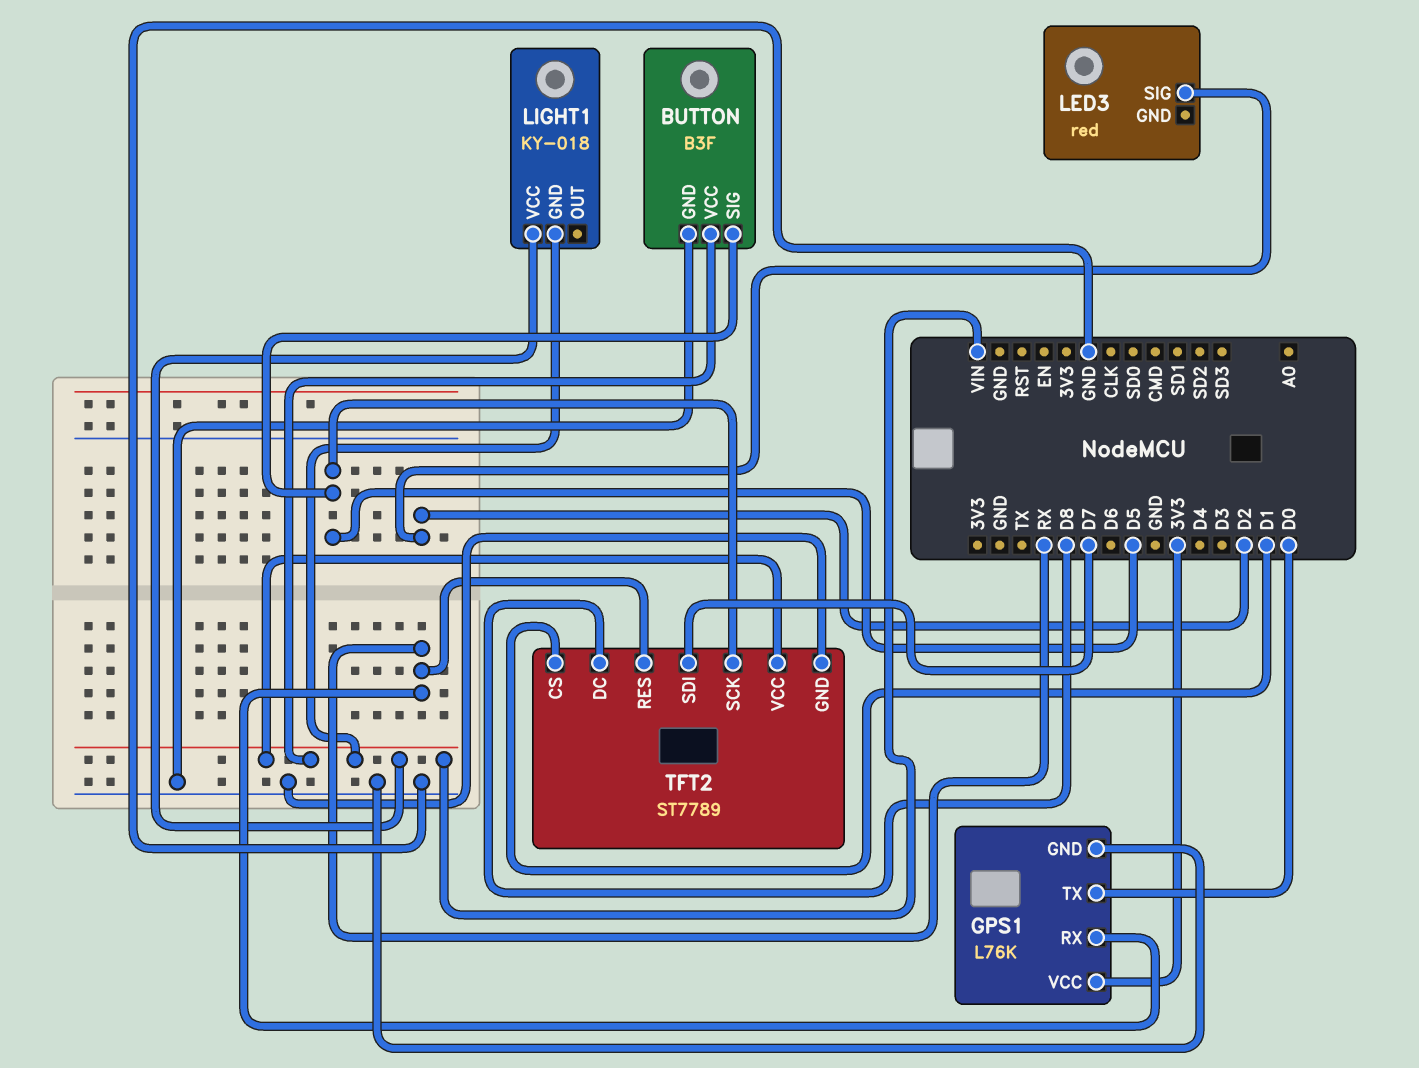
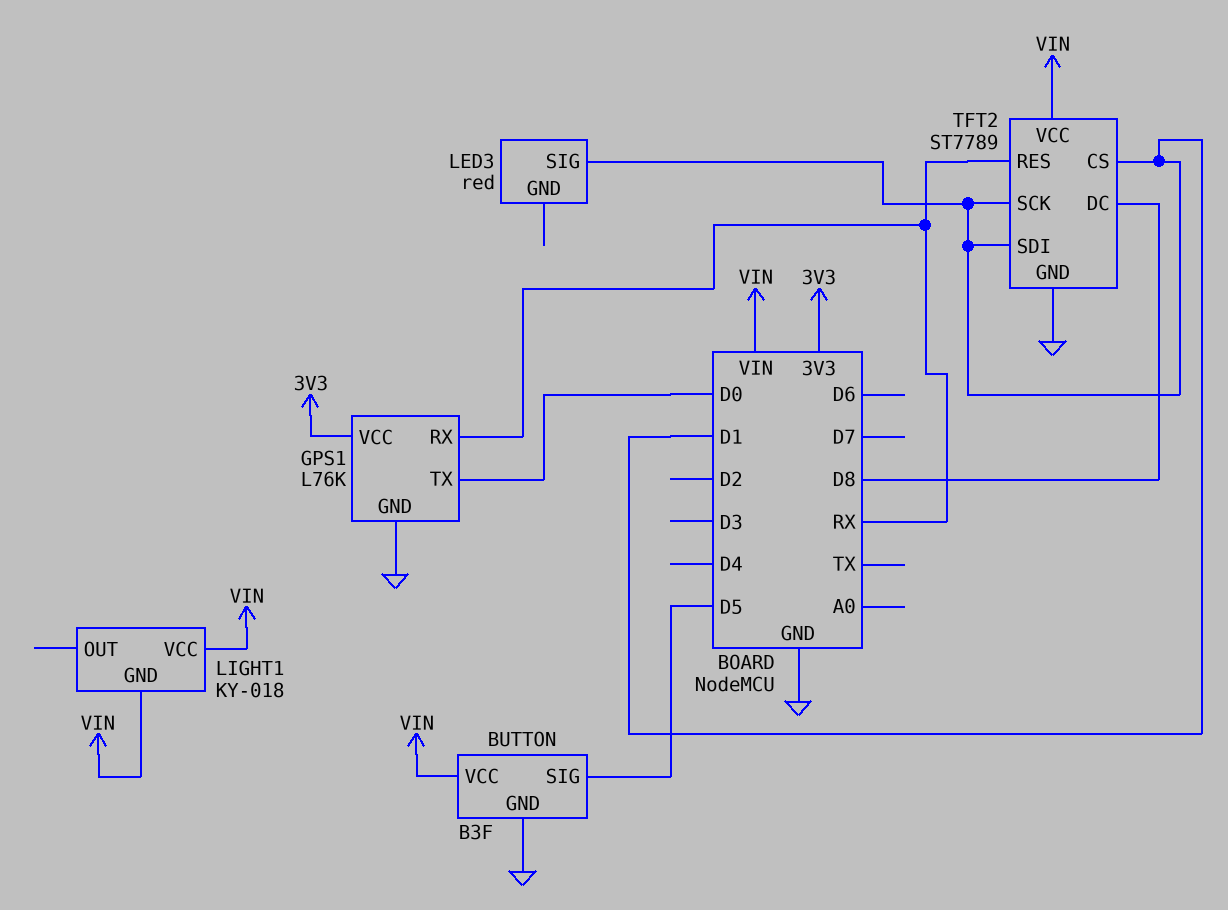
LED3 pin SIG: D2 -> D1
TFT2 pin SCK: D5 -> D1
TFT2 pin SDI: D7 -> D1

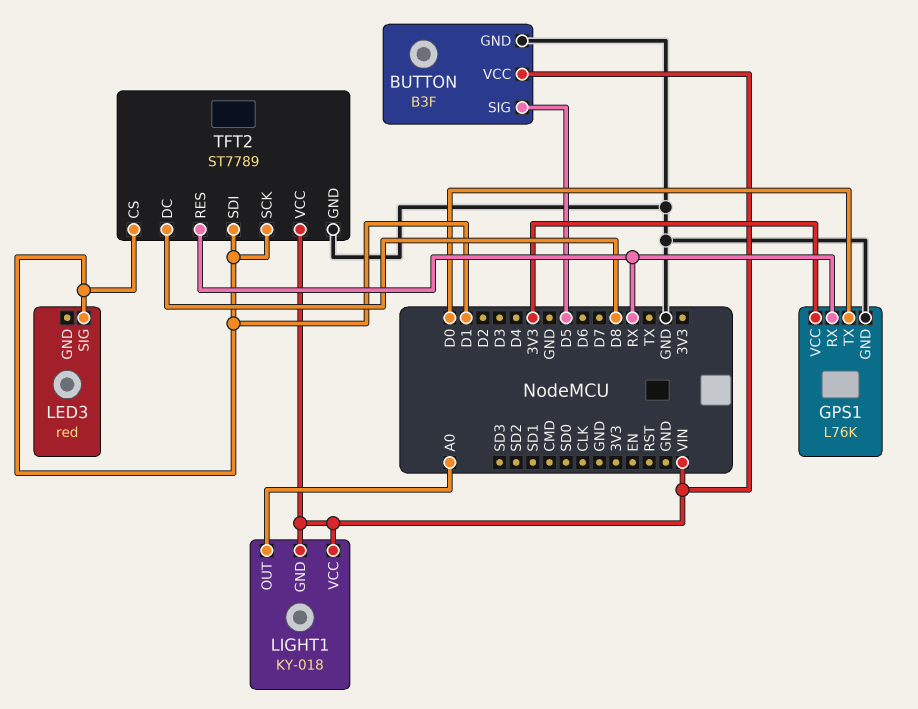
LIGHT1 pin OUT: none -> A0

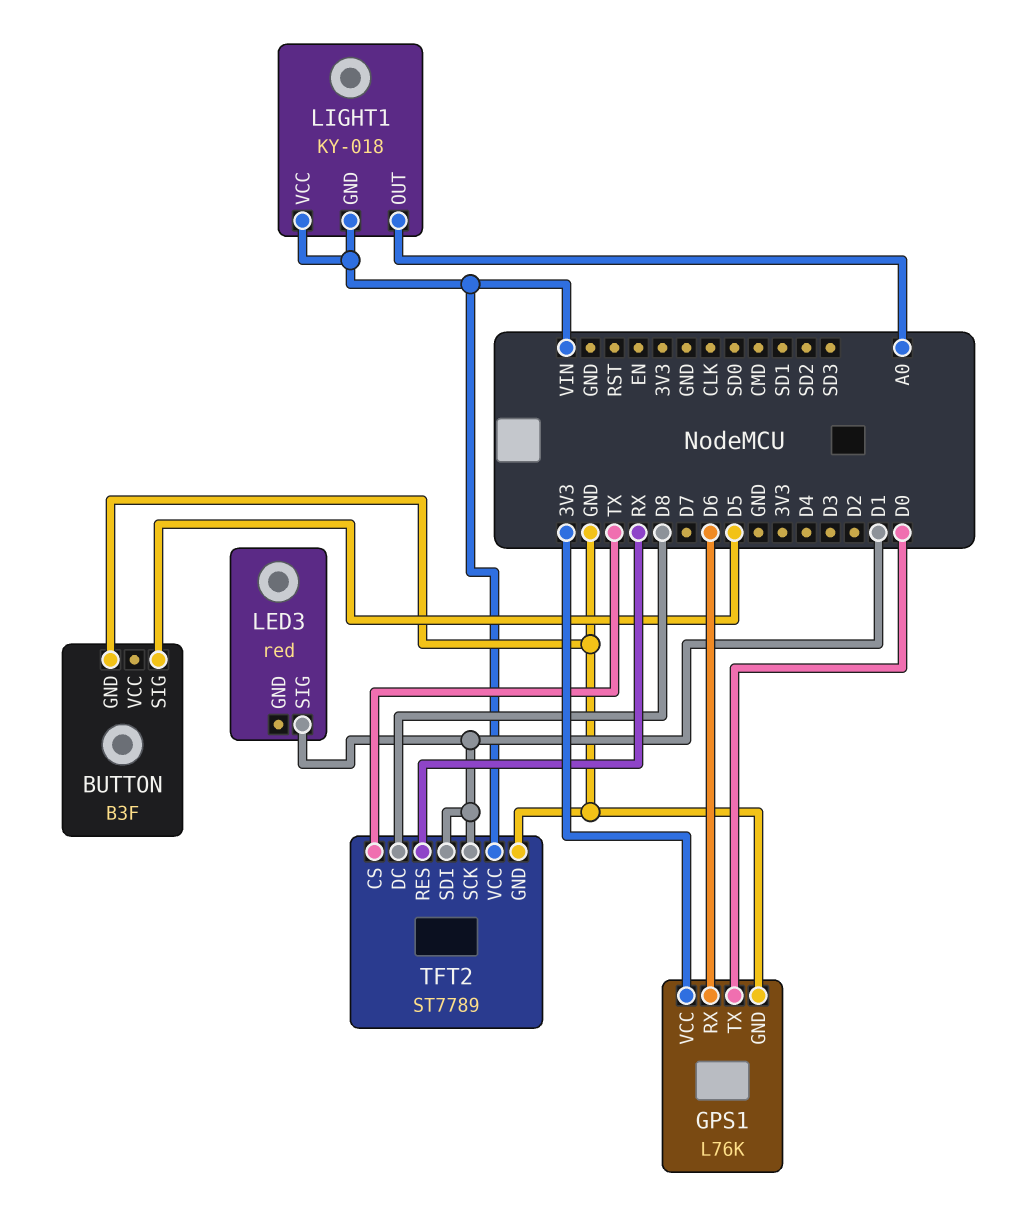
BUTTON pin VCC: VIN -> none
GPS1 pin RX: RX -> D6
TFT2 pin CS: D1 -> TX

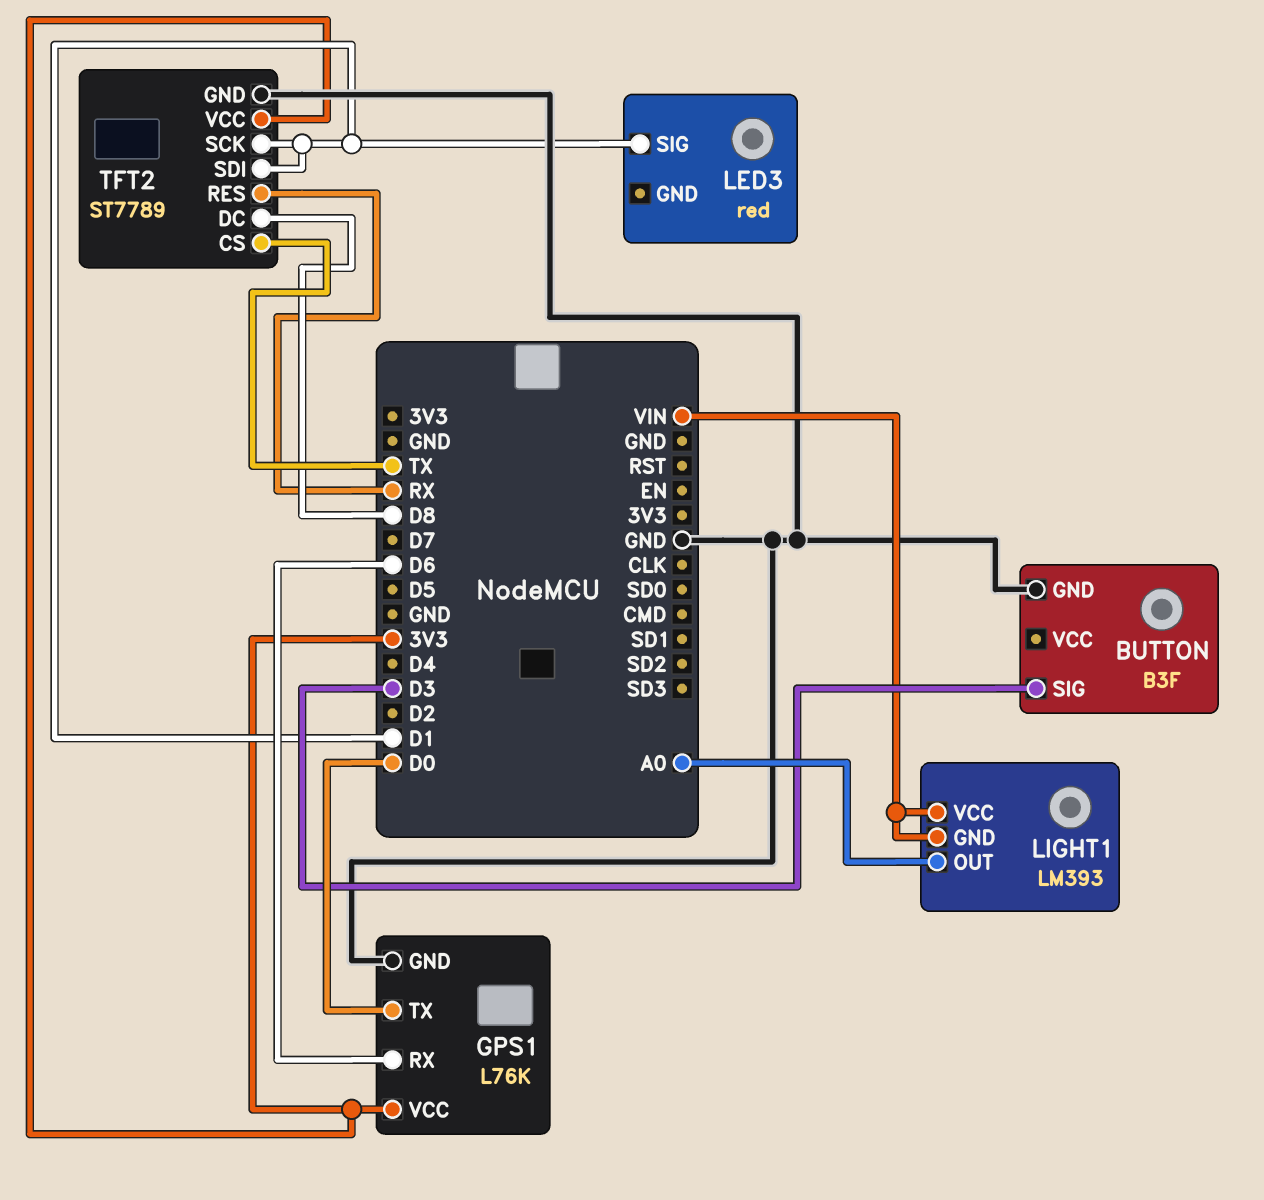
BUTTON pin SIG: D5 -> D3
LIGHT1: KY-018 -> LM393
TFT2 pin VCC: VIN -> 3V3

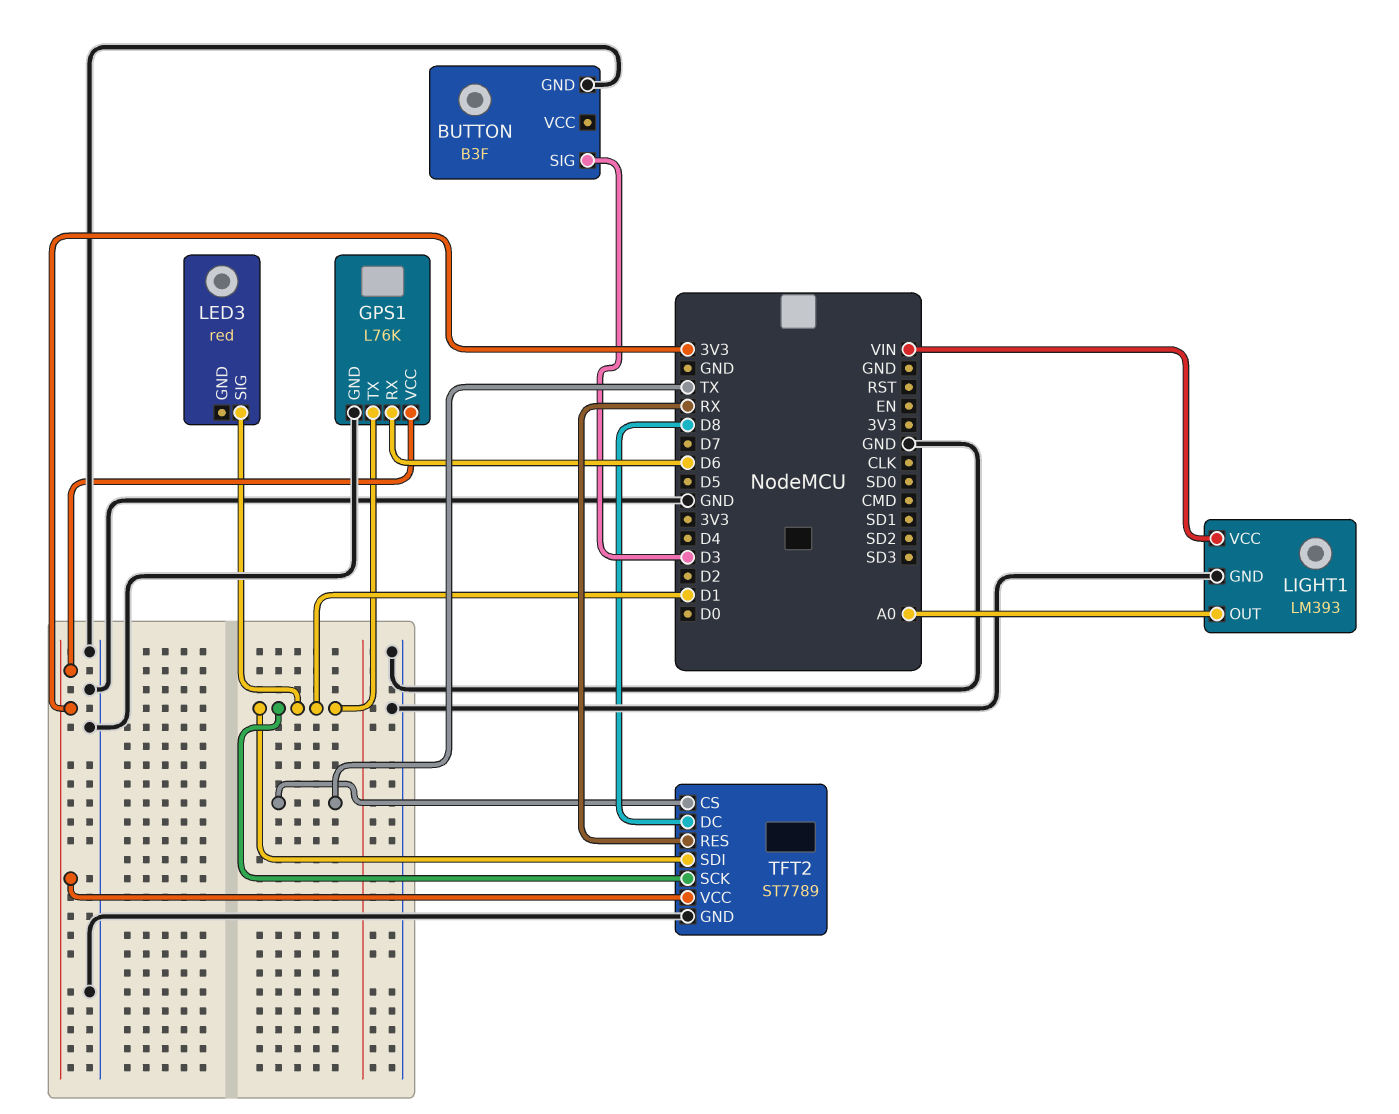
GPS1 pin TX: D0 -> D1
LIGHT1 pin GND: VIN -> GND

